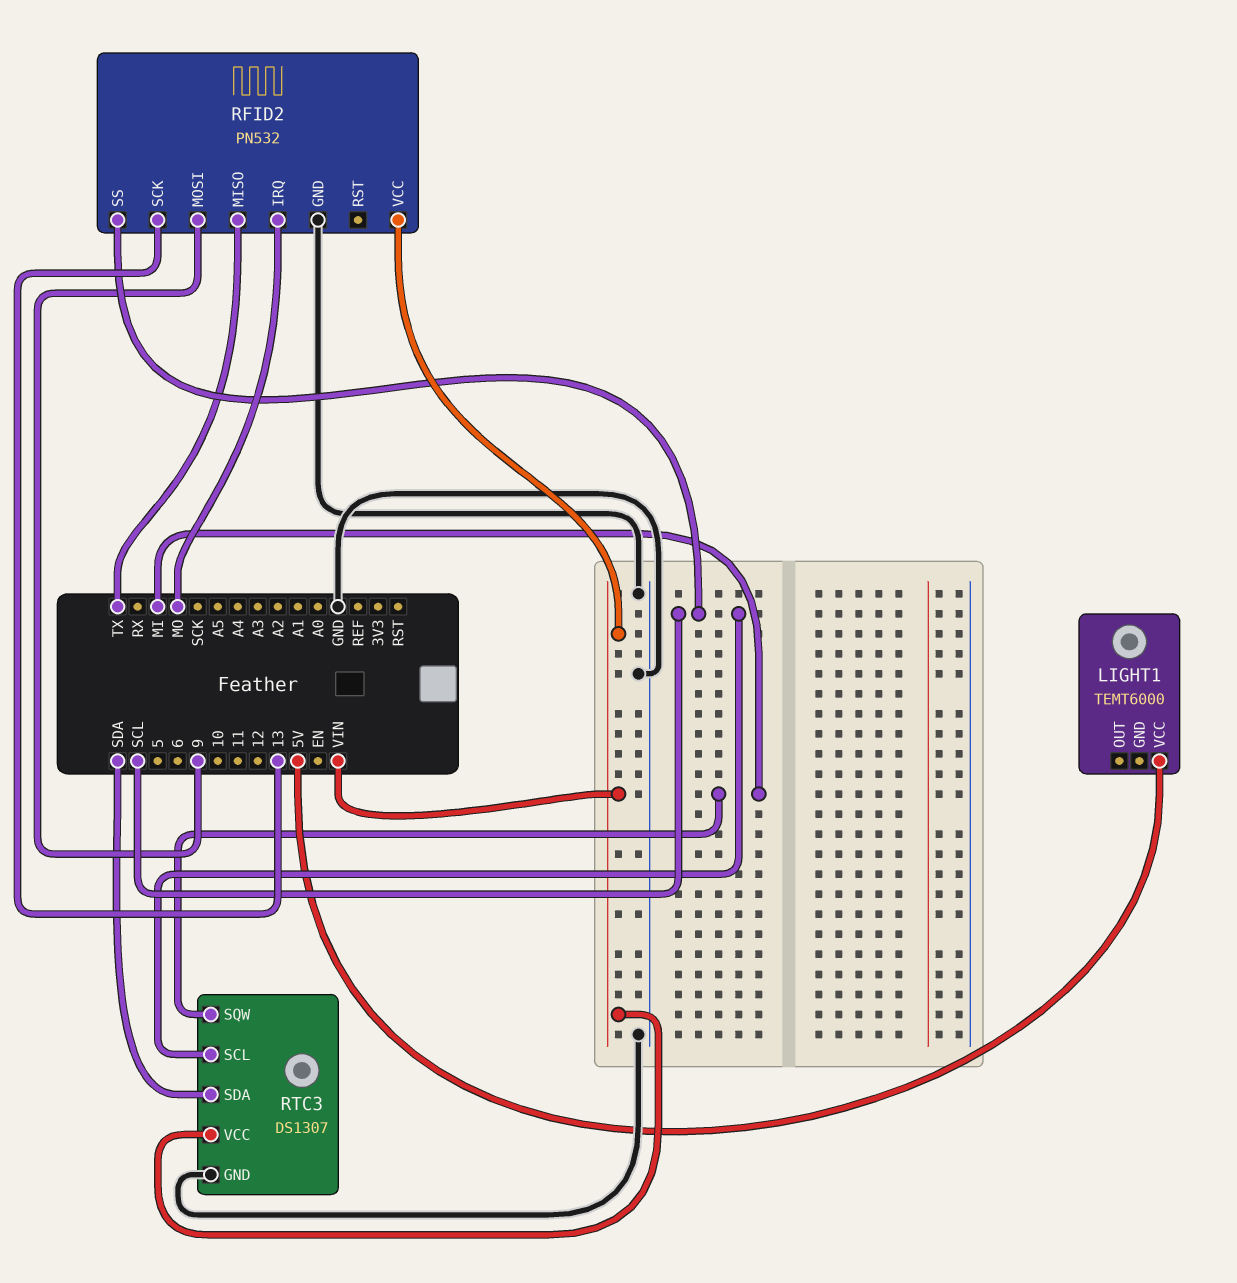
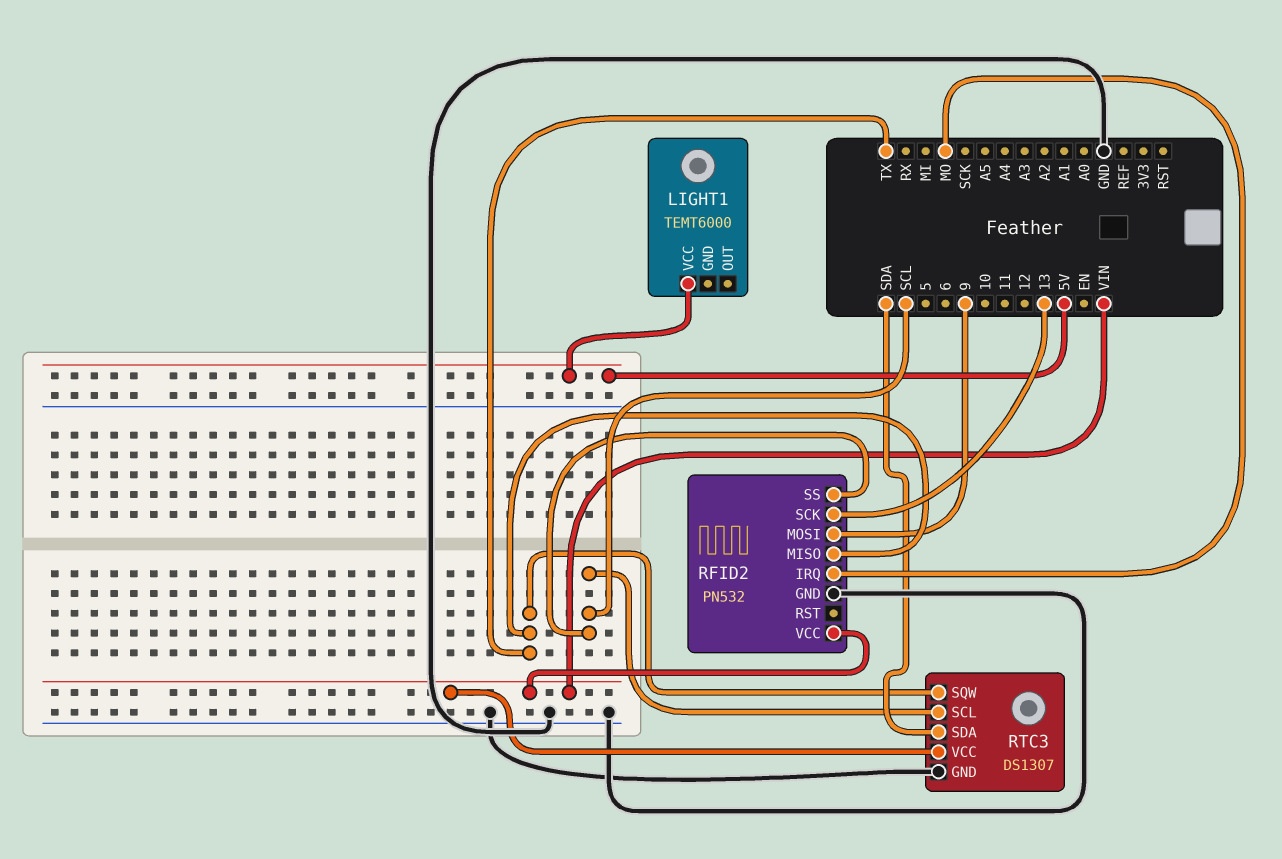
RTC3 pin SQW: MI -> TX

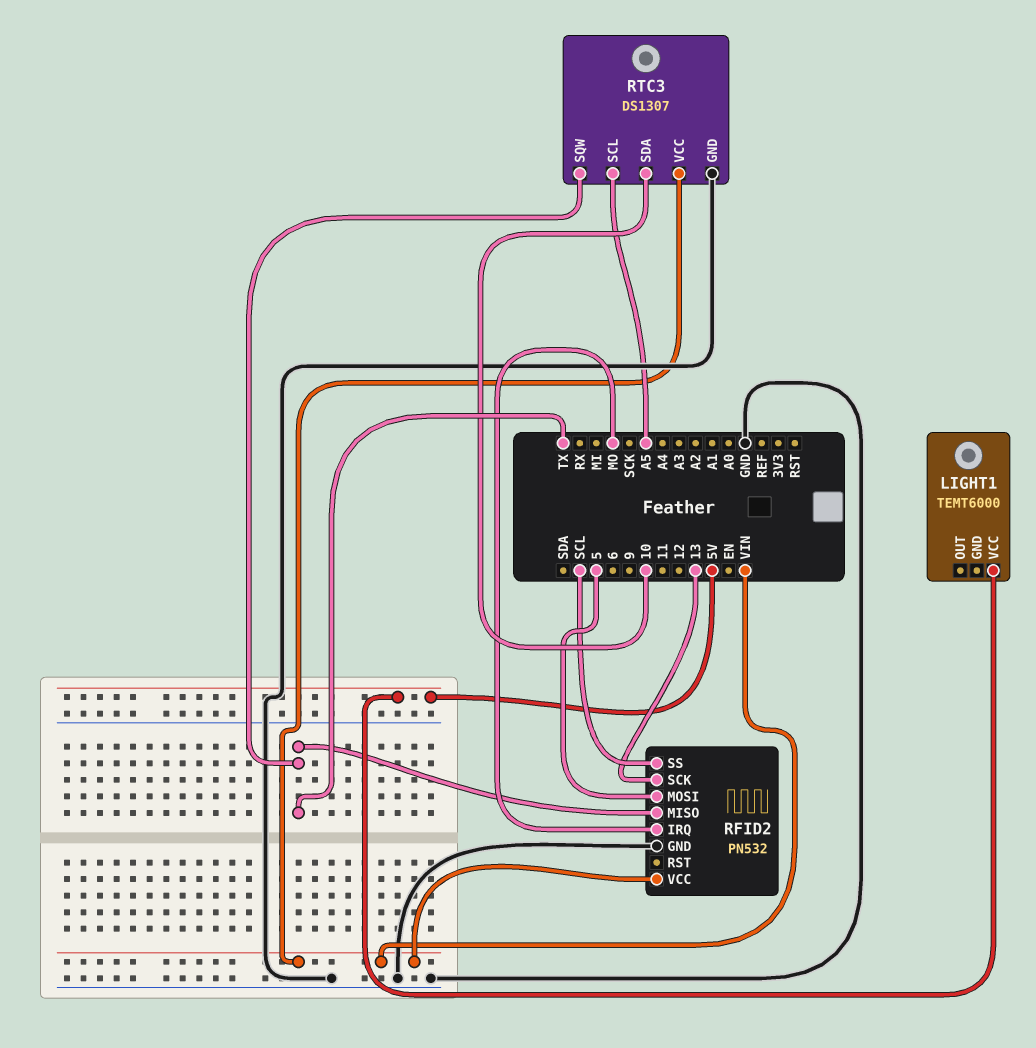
RFID2 pin MOSI: 9 -> 5
RTC3 pin SCL: SCL -> A5
RTC3 pin SDA: SDA -> 10

